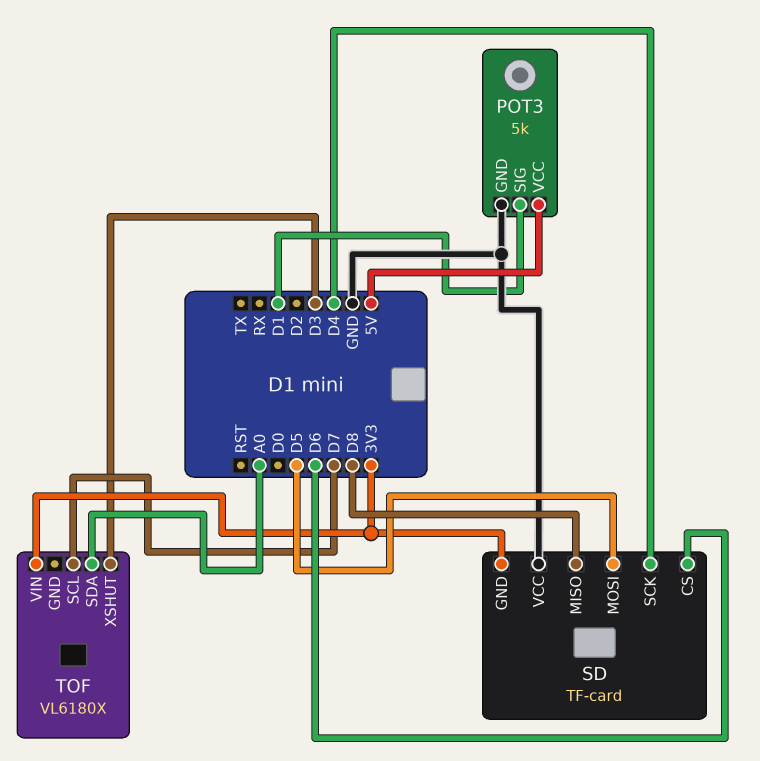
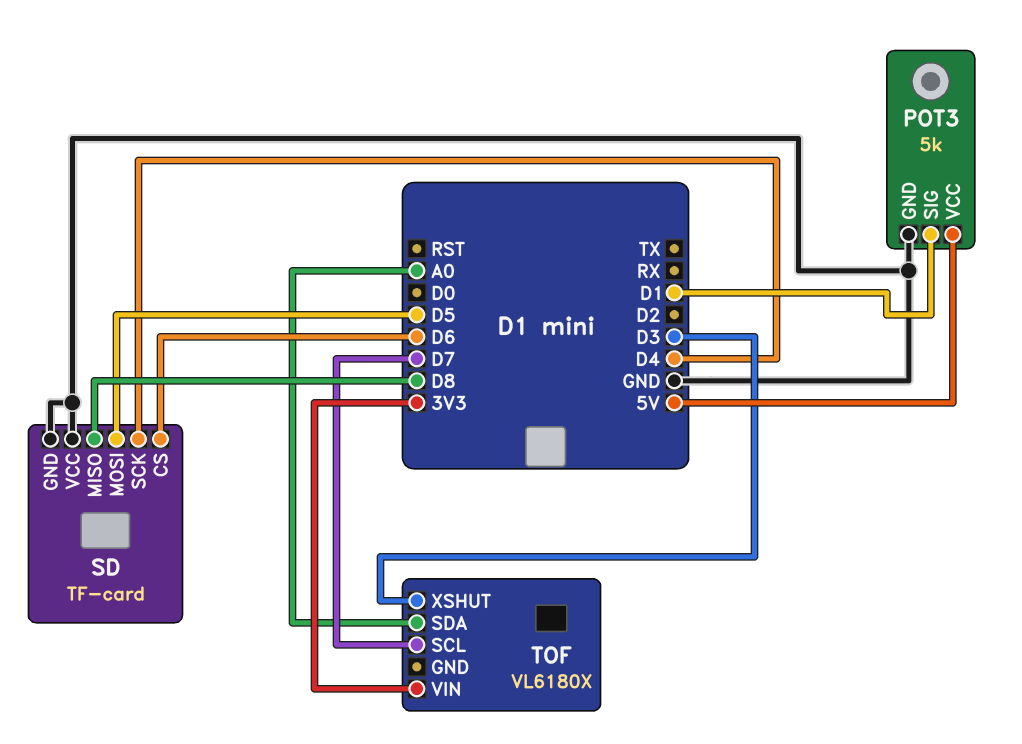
SD pin GND: 3V3 -> GND

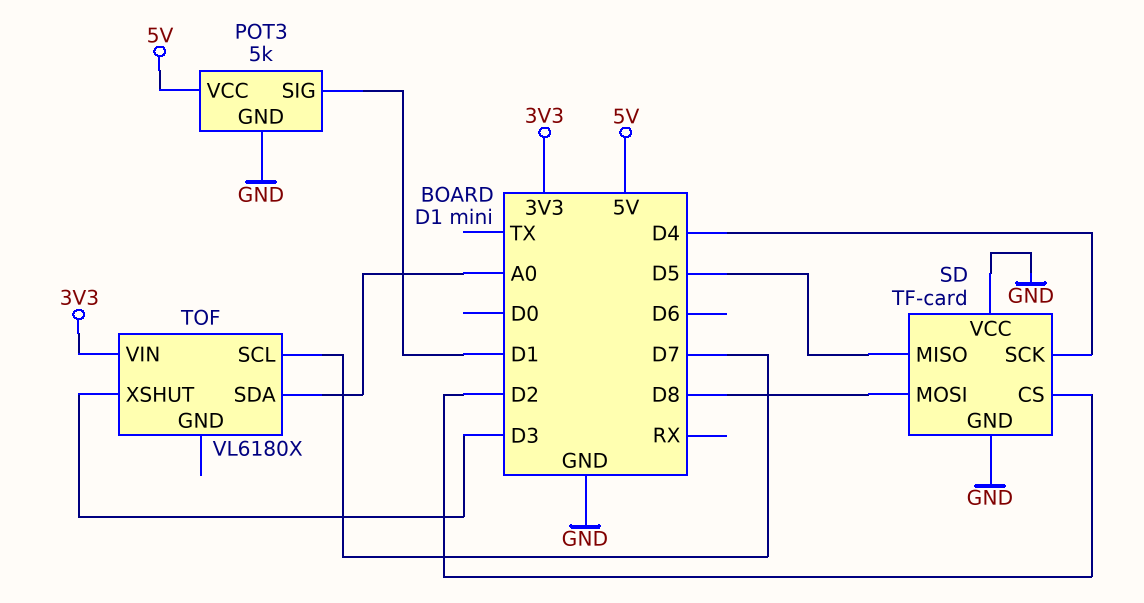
SD pin CS: D6 -> D2
SD pin MISO: D8 -> D5
SD pin MOSI: D5 -> D8

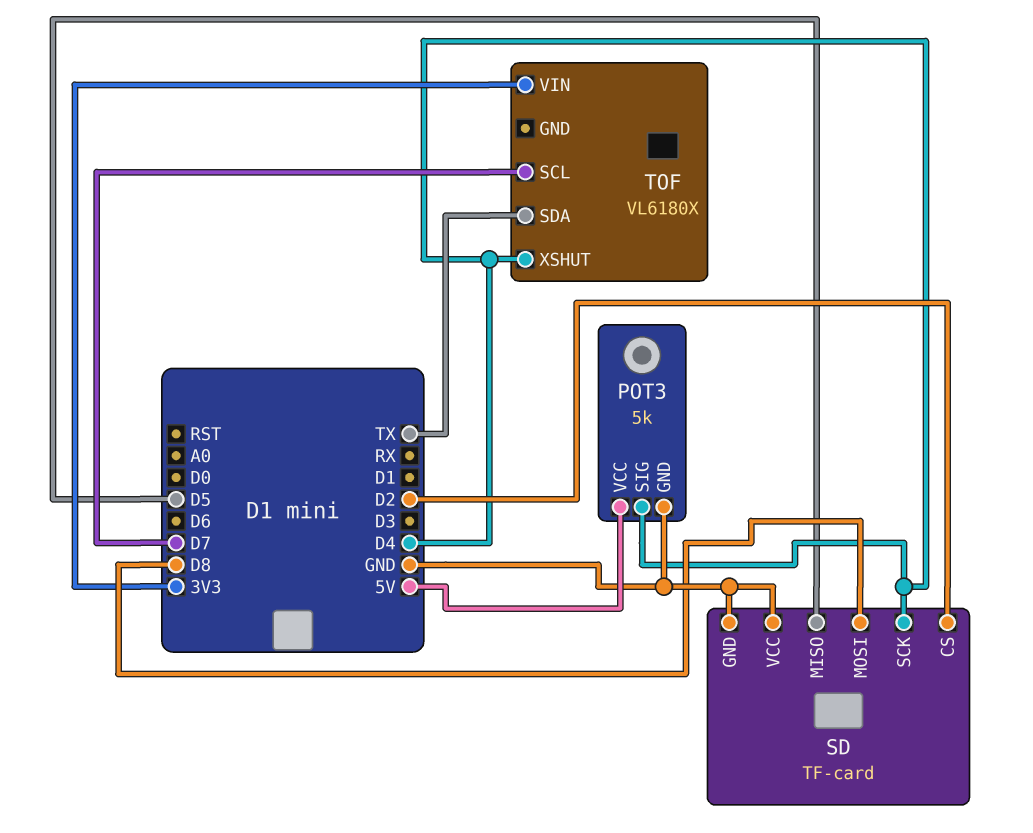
POT3 pin SIG: D1 -> D4
TOF pin SDA: A0 -> TX
TOF pin XSHUT: D3 -> D4

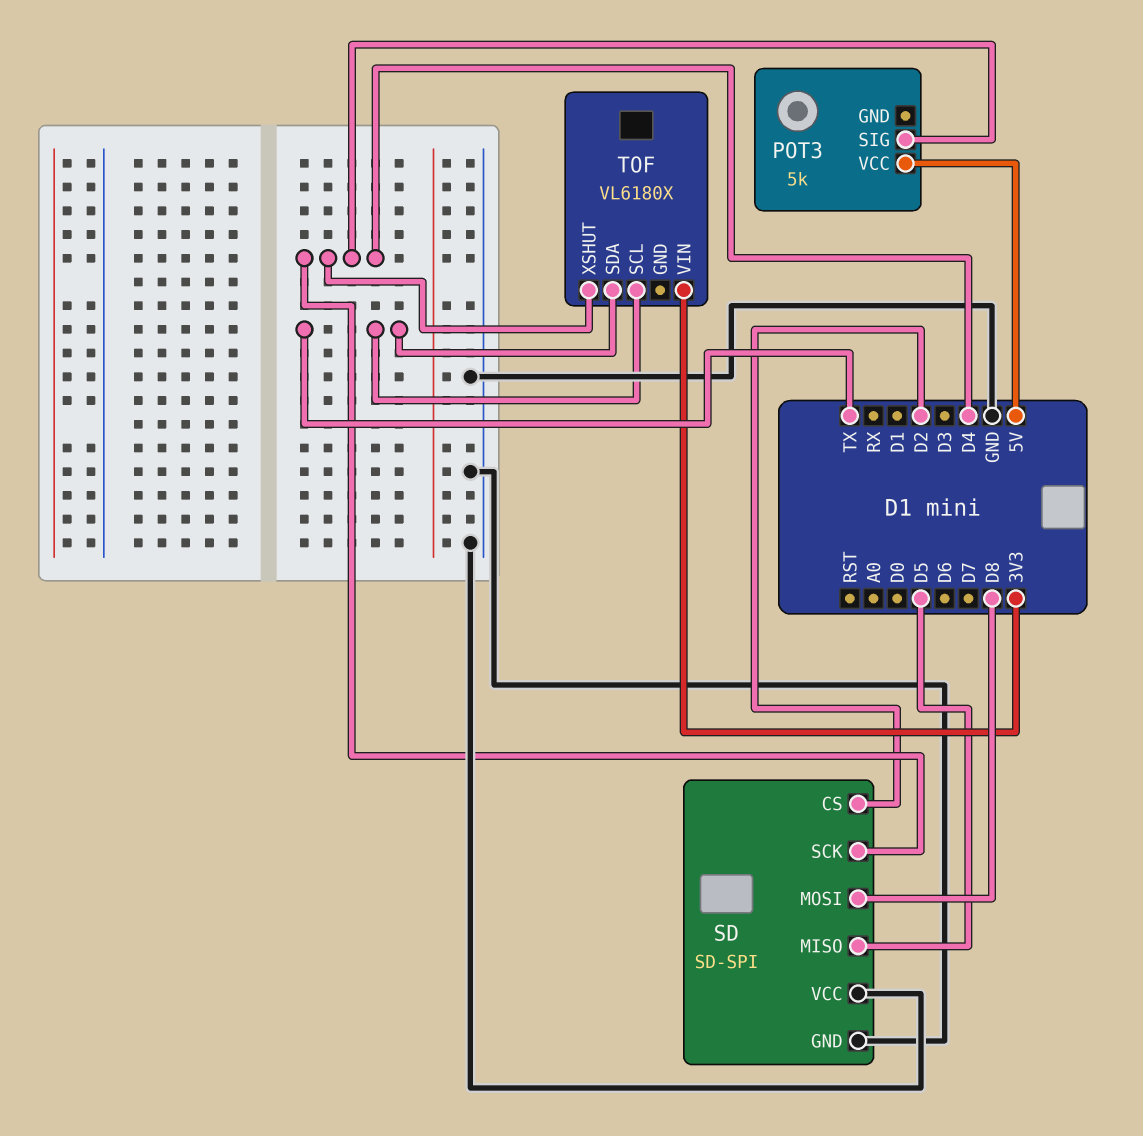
POT3 pin GND: GND -> none
SD: TF-card -> SD-SPI
TOF pin SCL: D7 -> TX

